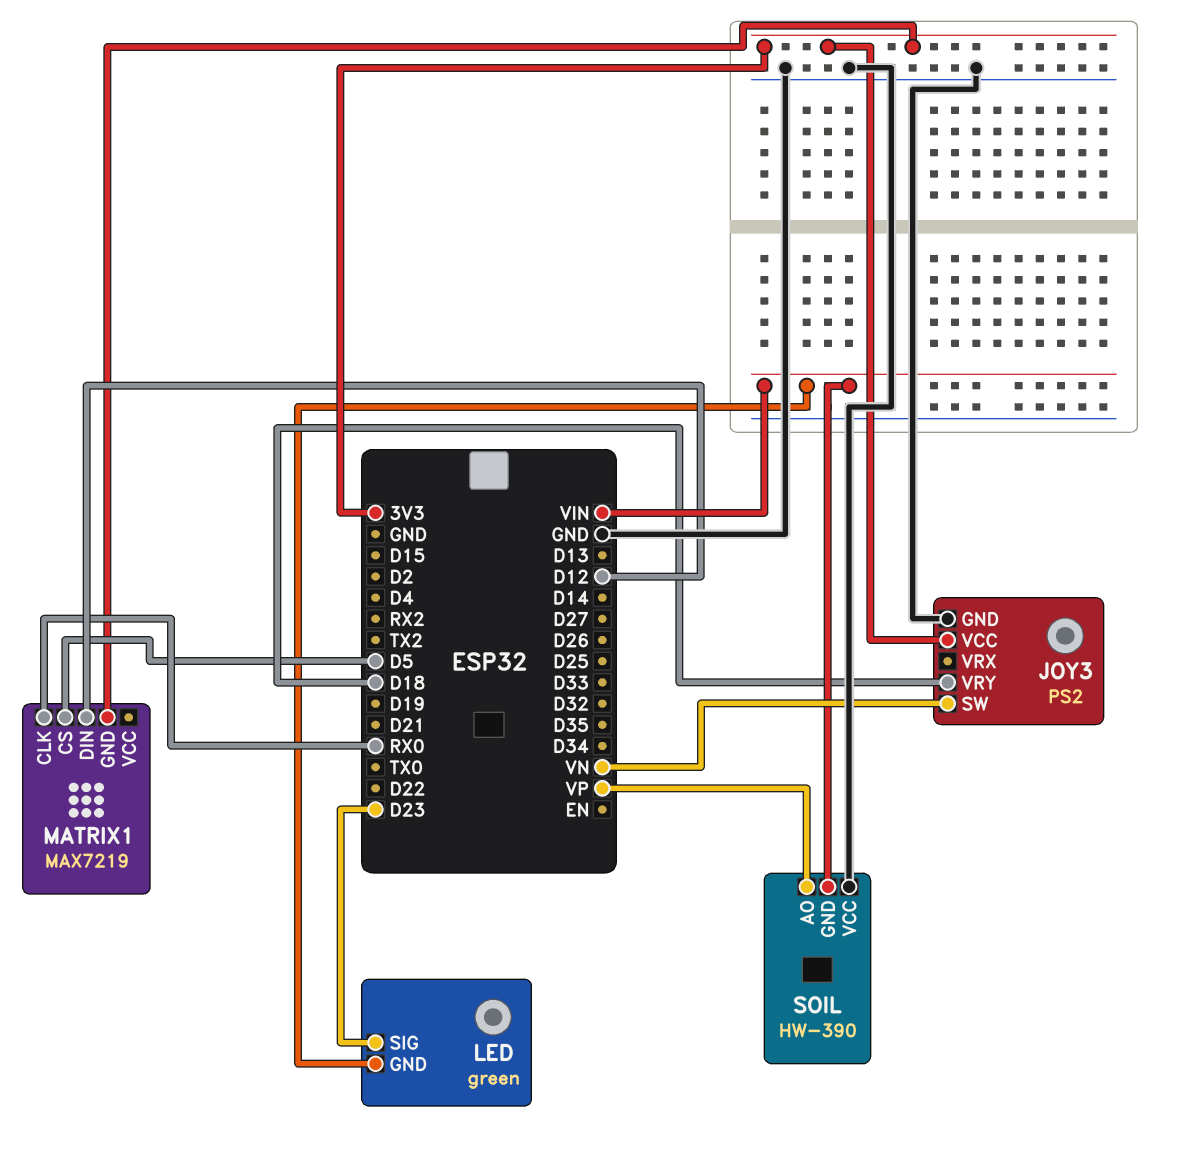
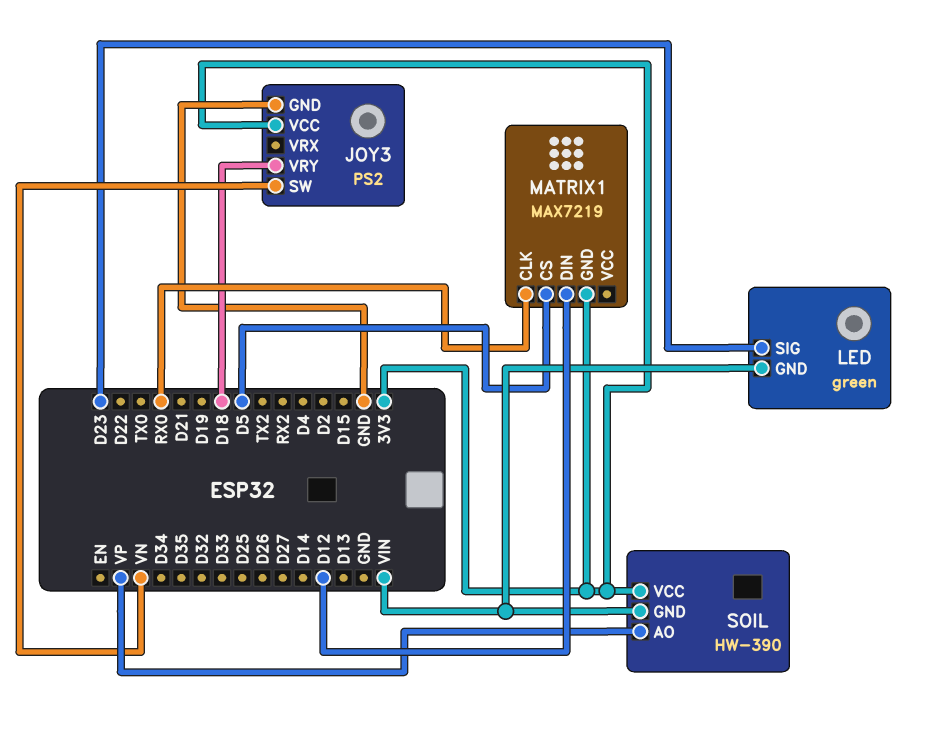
SOIL pin VCC: GND -> 3V3

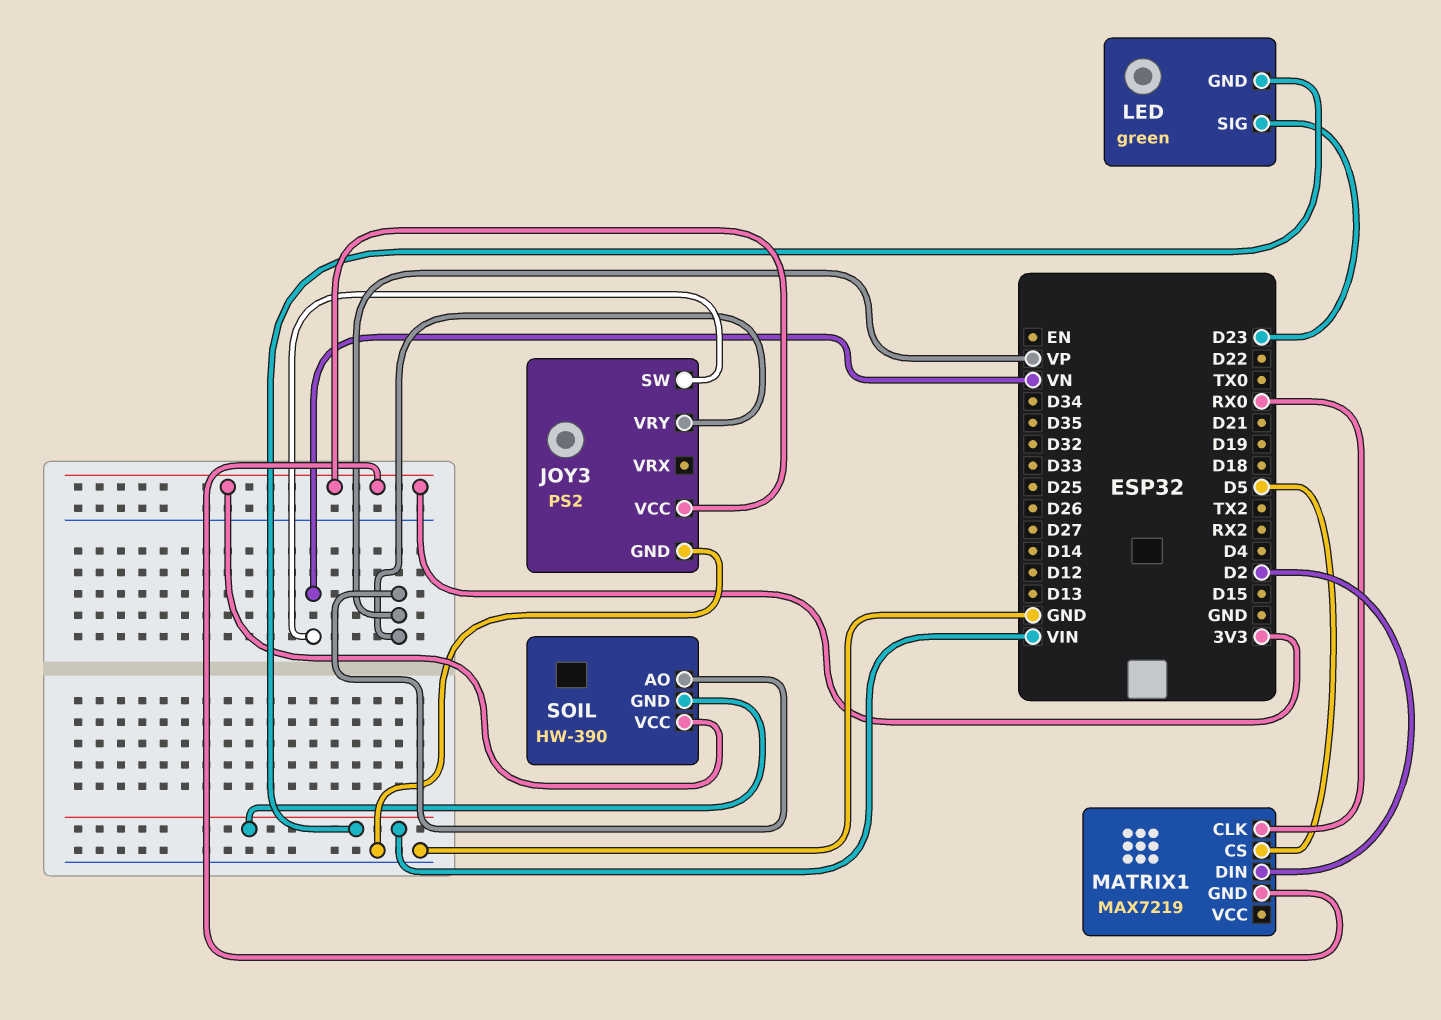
JOY3 pin VRY: D18 -> VP
MATRIX1 pin DIN: D12 -> D2

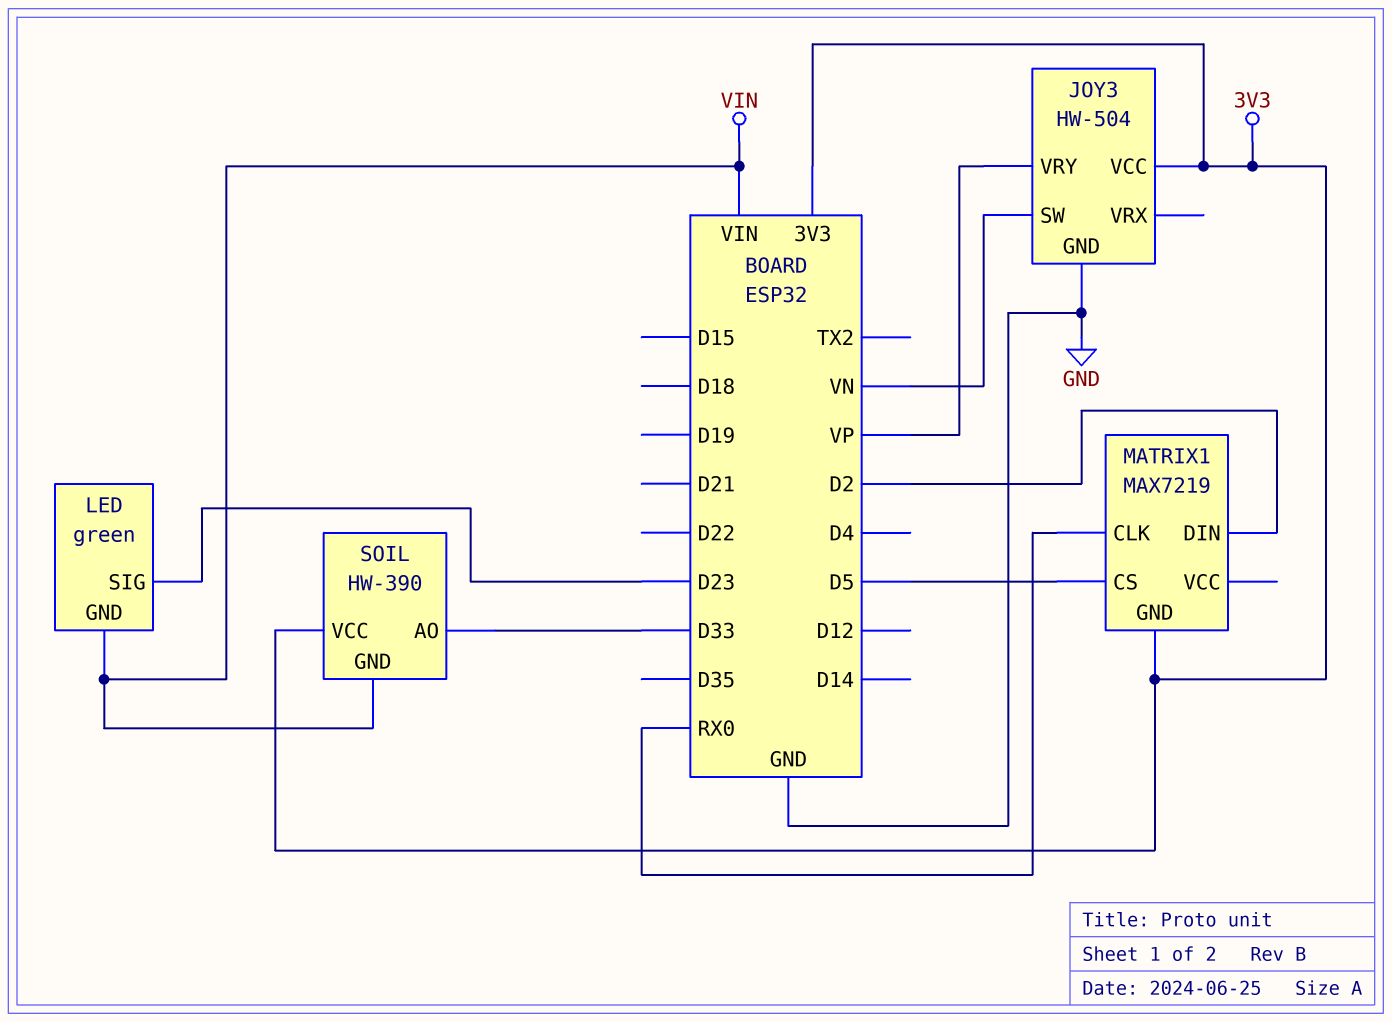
JOY3: PS2 -> HW-504
SOIL pin AO: VP -> D33

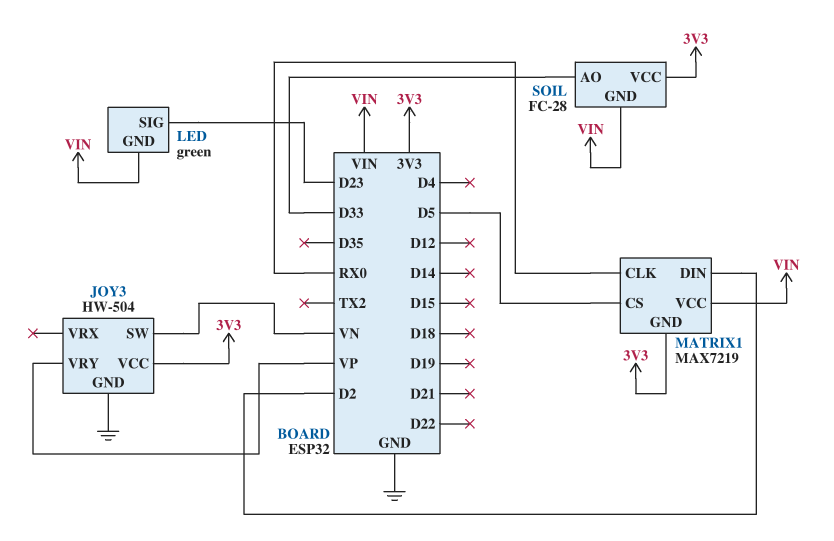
MATRIX1 pin VCC: none -> VIN
SOIL: HW-390 -> FC-28

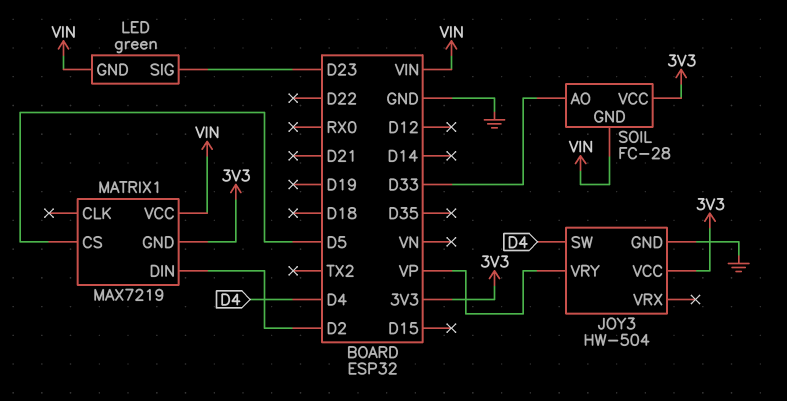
JOY3 pin SW: VN -> D4
MATRIX1 pin CLK: RX0 -> none

